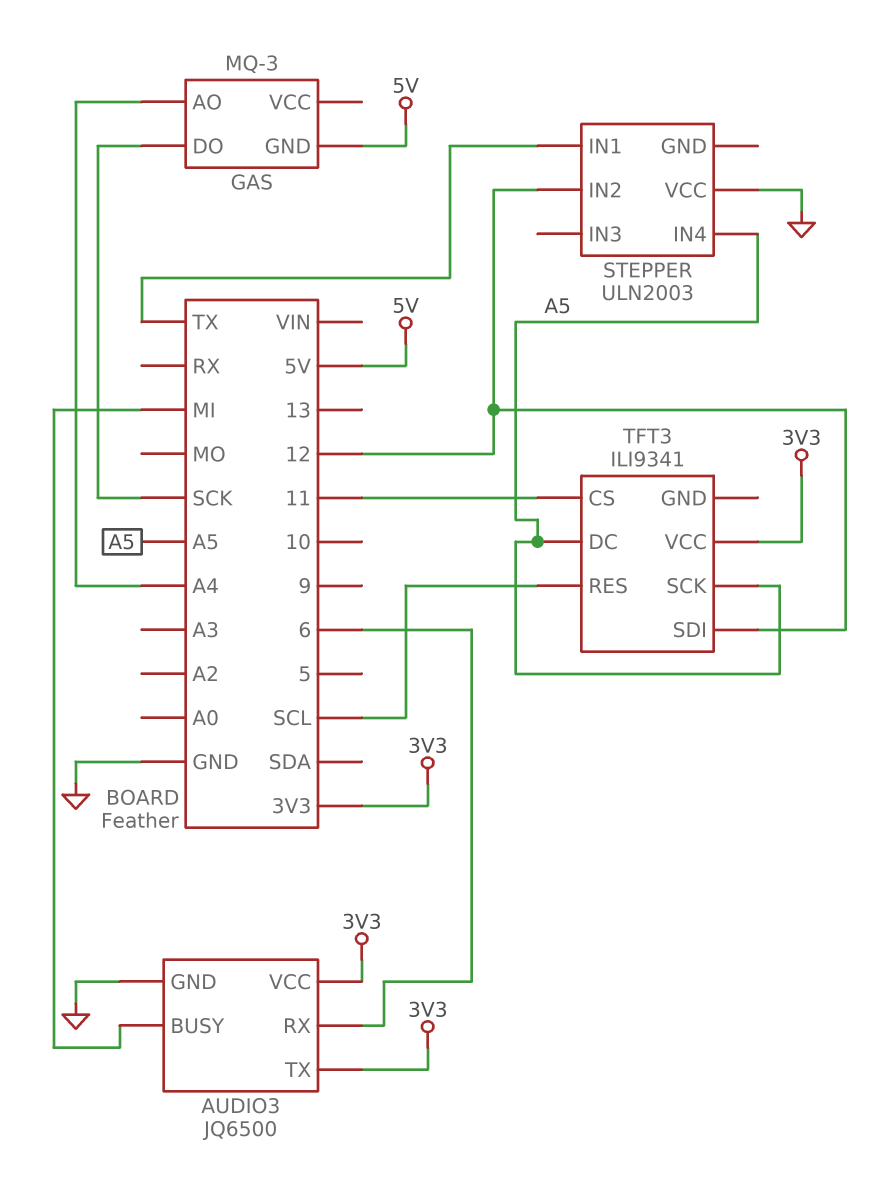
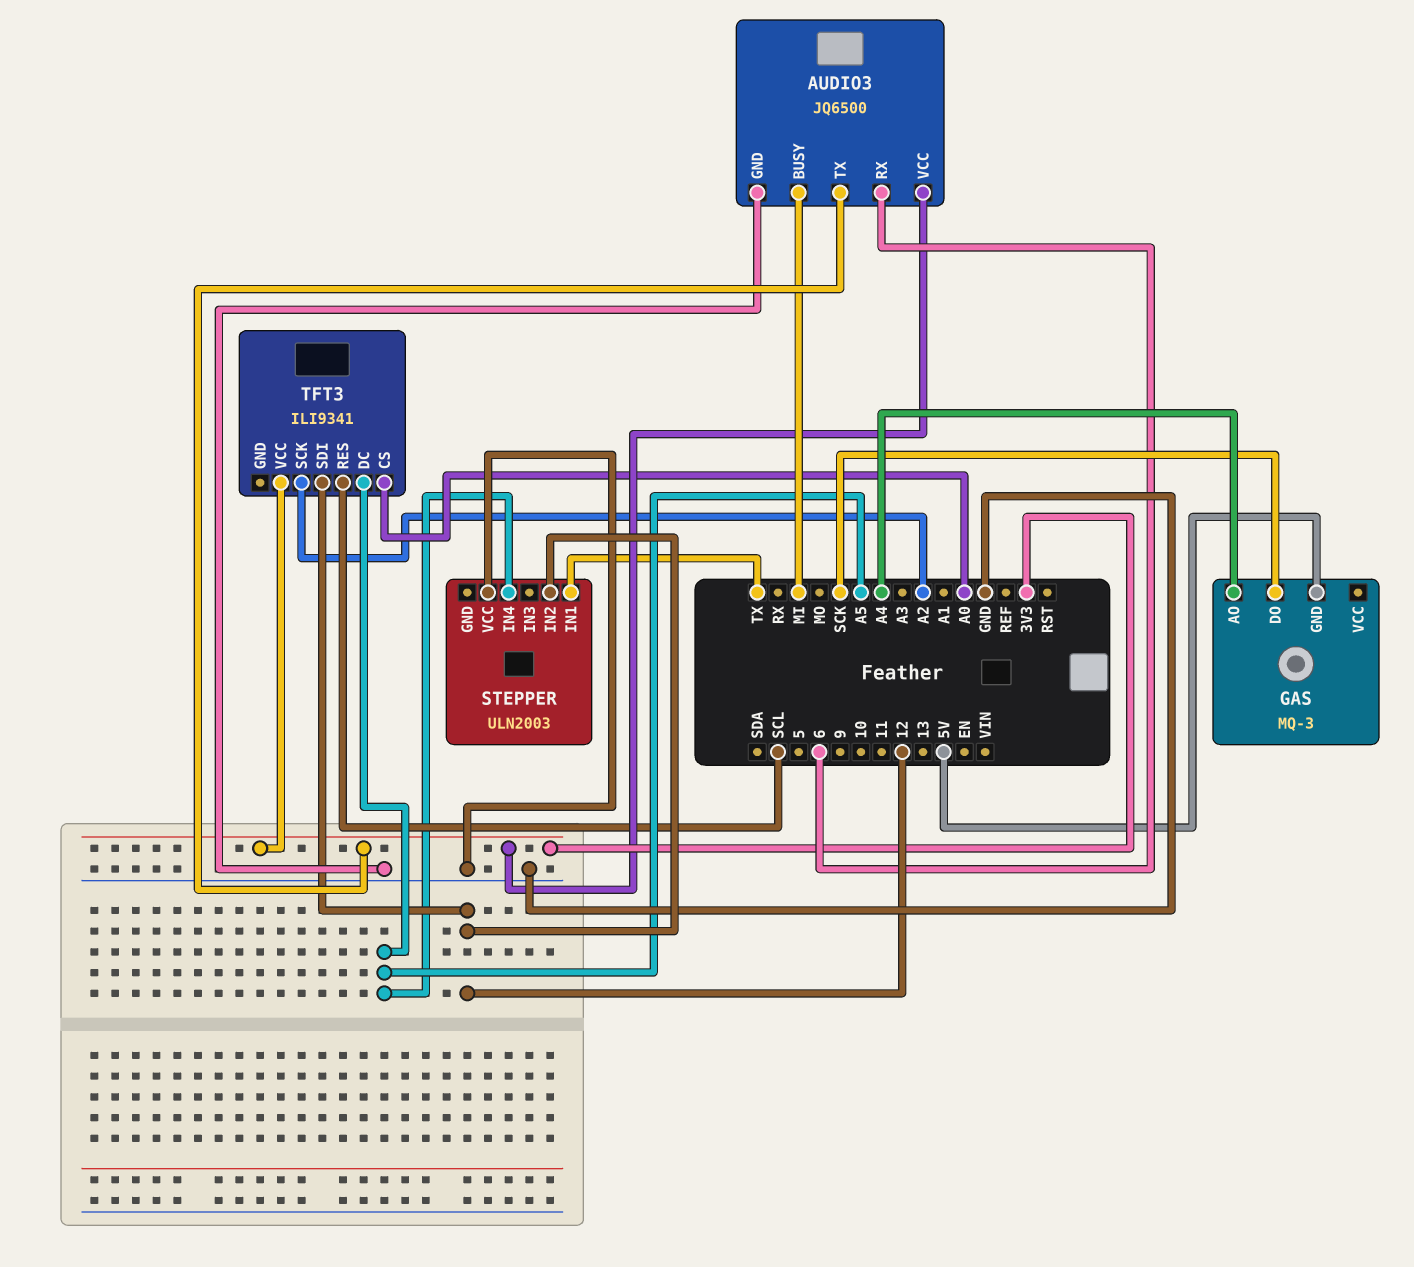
TFT3 pin CS: 11 -> A0
TFT3 pin SCK: A5 -> A2

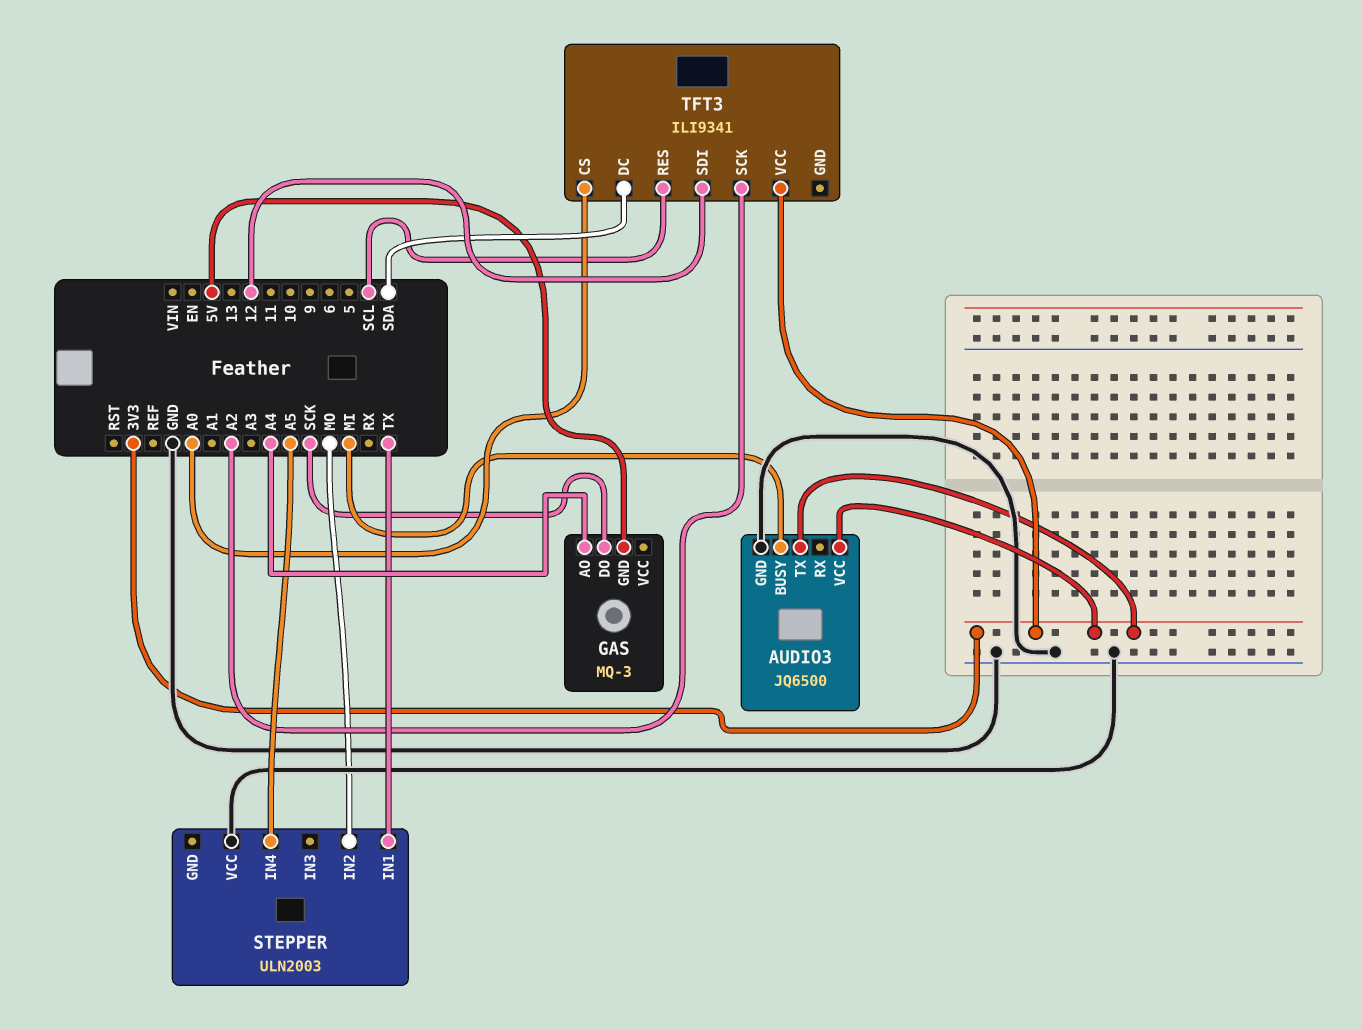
AUDIO3 pin RX: 6 -> none
STEPPER pin IN2: 12 -> MO
TFT3 pin DC: A5 -> SDA

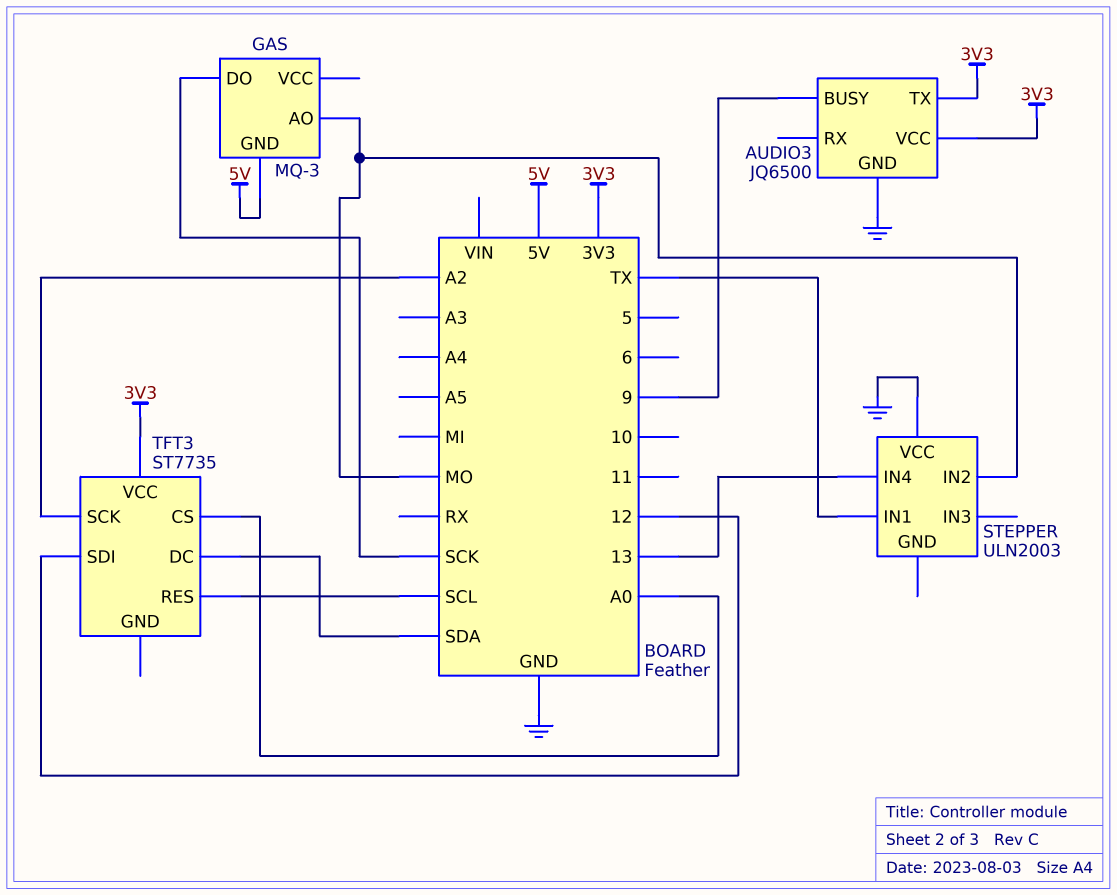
AUDIO3 pin BUSY: MI -> 9
GAS pin AO: A4 -> MO
STEPPER pin IN4: A5 -> 13
TFT3: ILI9341 -> ST7735

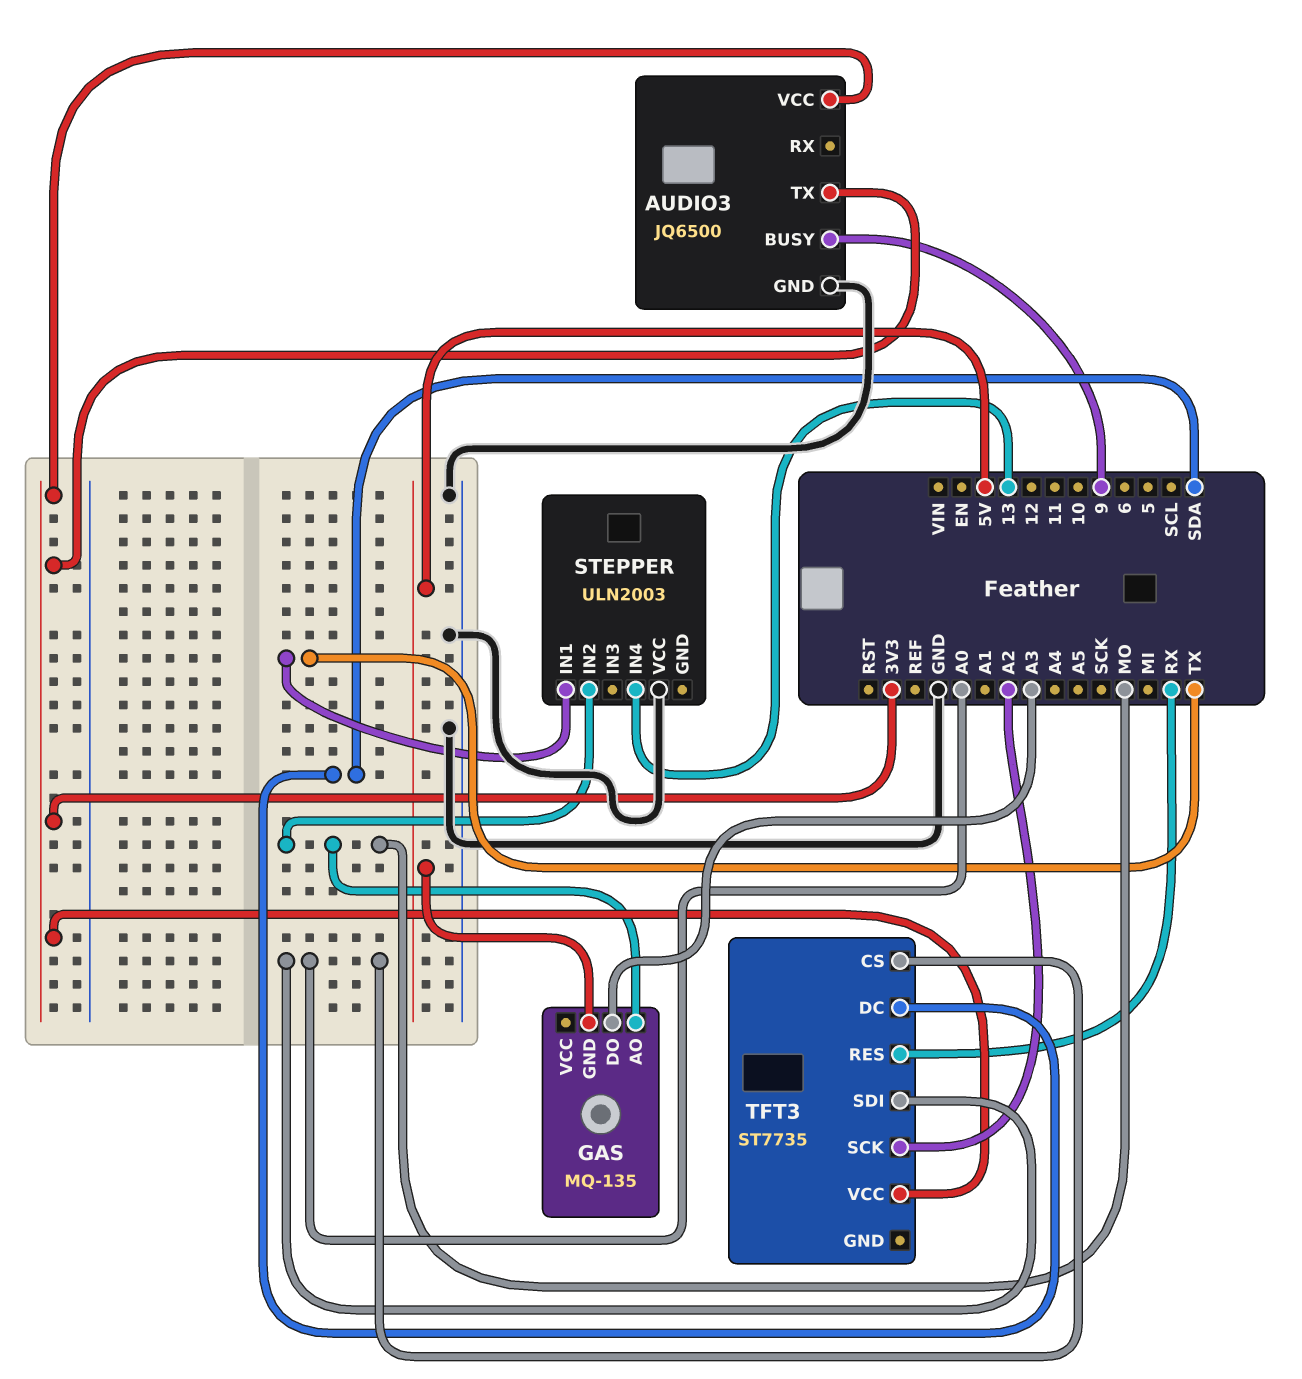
GAS: MQ-3 -> MQ-135
GAS pin DO: SCK -> A3
TFT3 pin RES: SCL -> RX
TFT3 pin SDI: 12 -> A0

